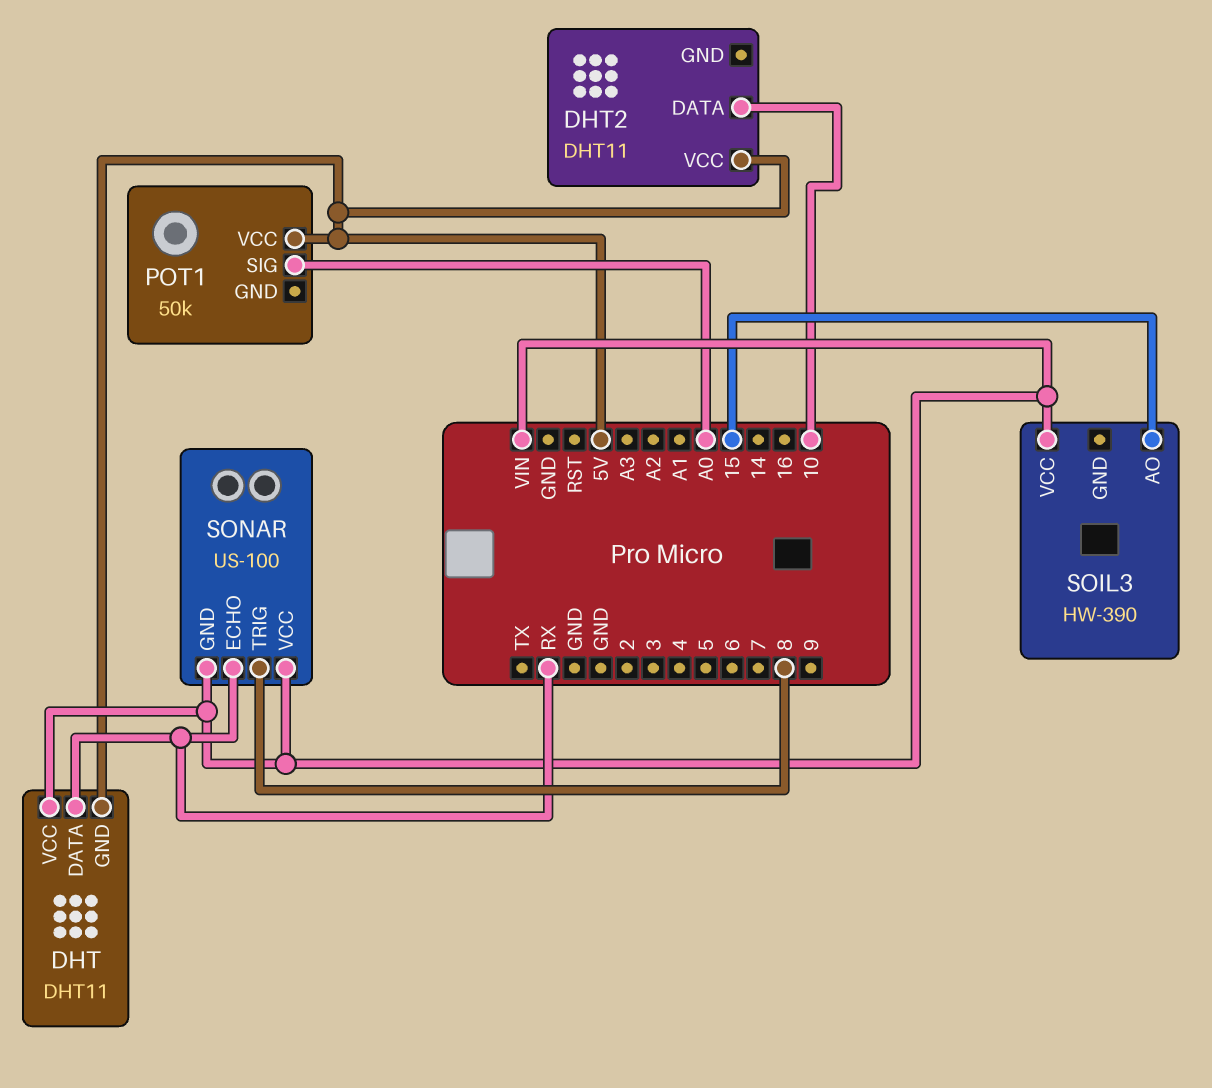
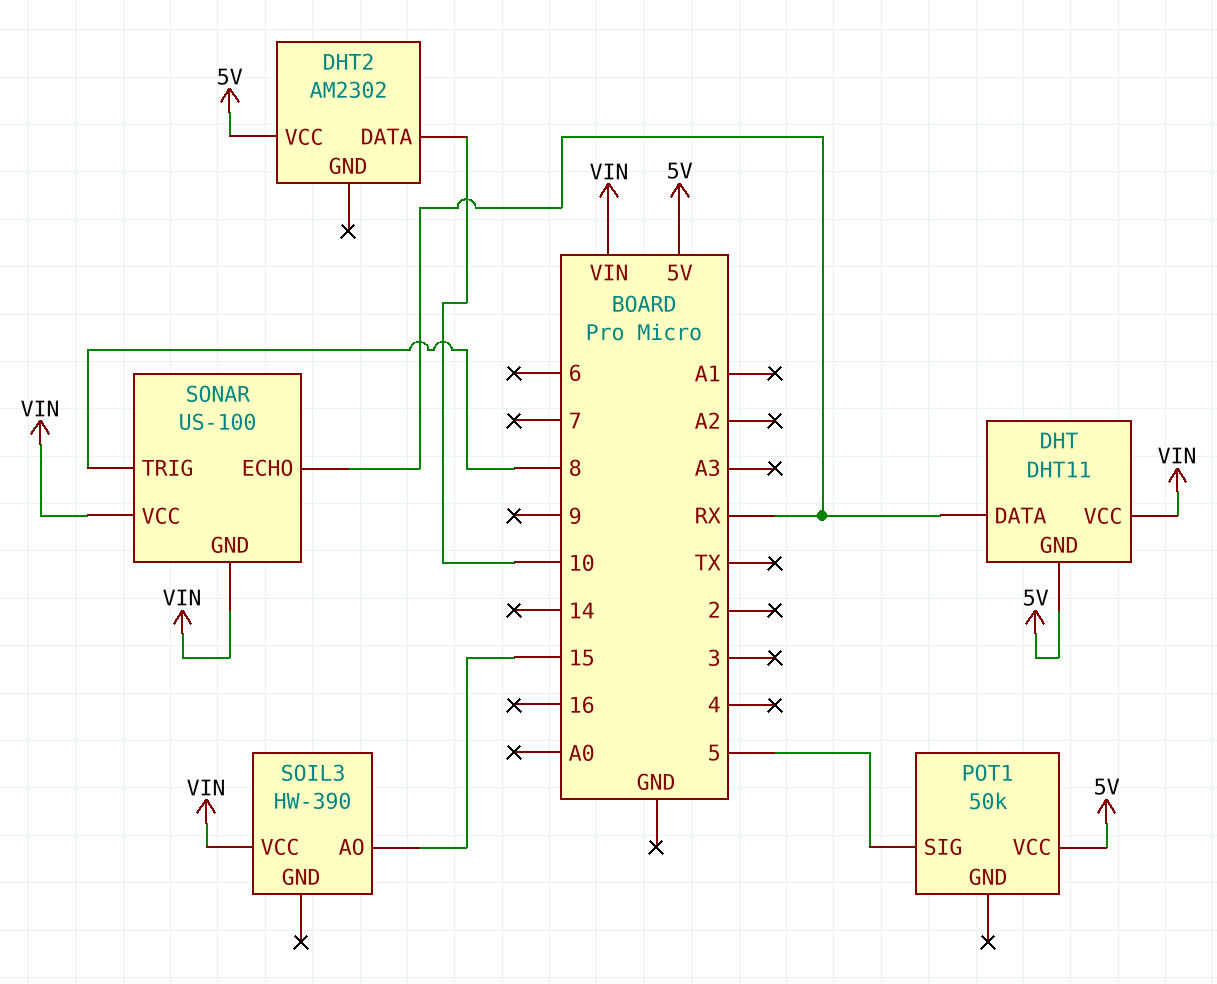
DHT2: DHT11 -> AM2302
POT1 pin SIG: A0 -> 5

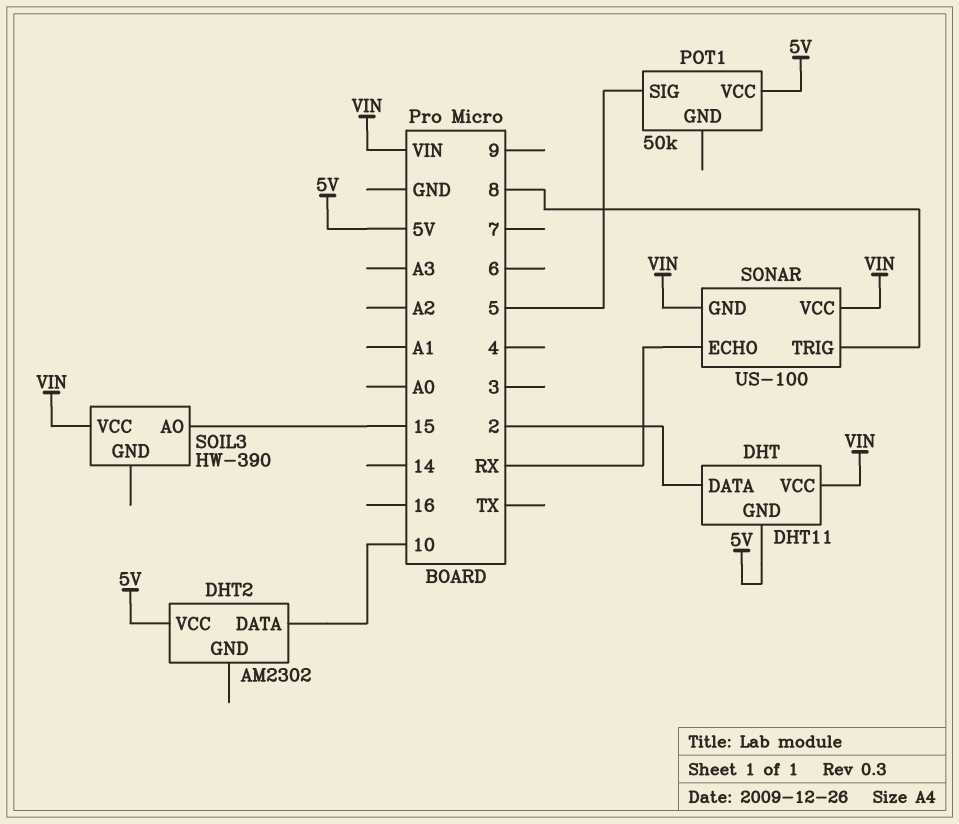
DHT pin DATA: RX -> 2

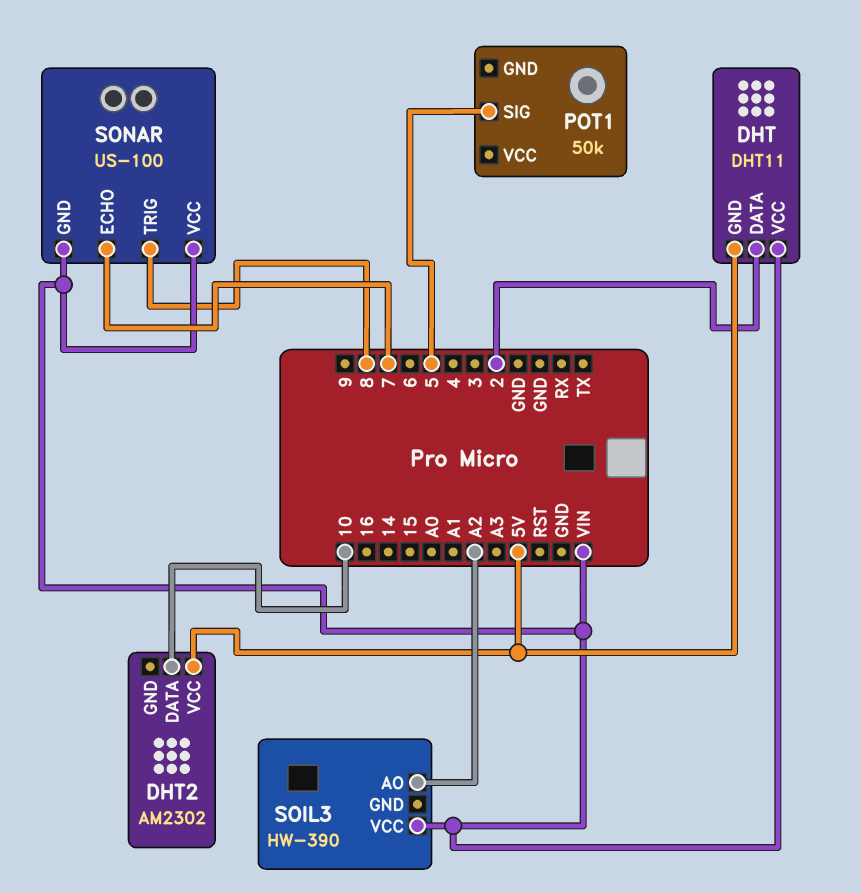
POT1 pin VCC: 5V -> none
SOIL3 pin AO: 15 -> A2
SONAR pin ECHO: RX -> 7

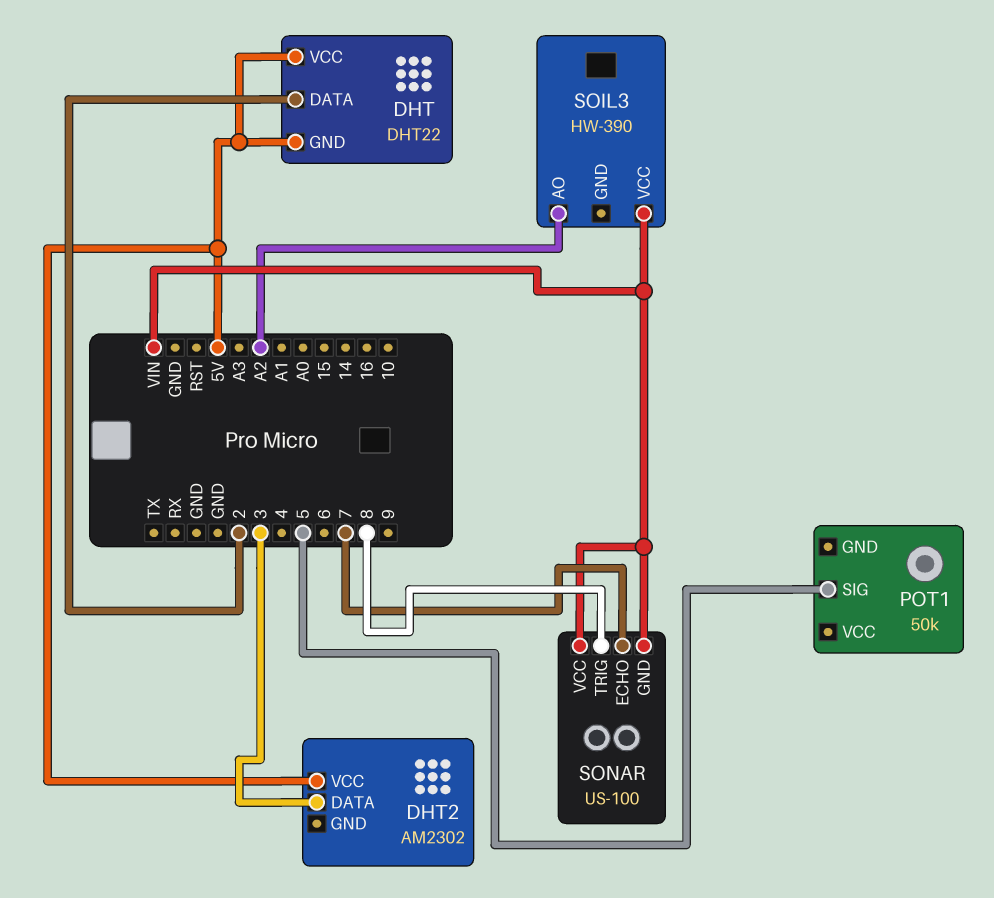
DHT: DHT11 -> DHT22
DHT pin VCC: VIN -> 5V
DHT2 pin DATA: 10 -> 3

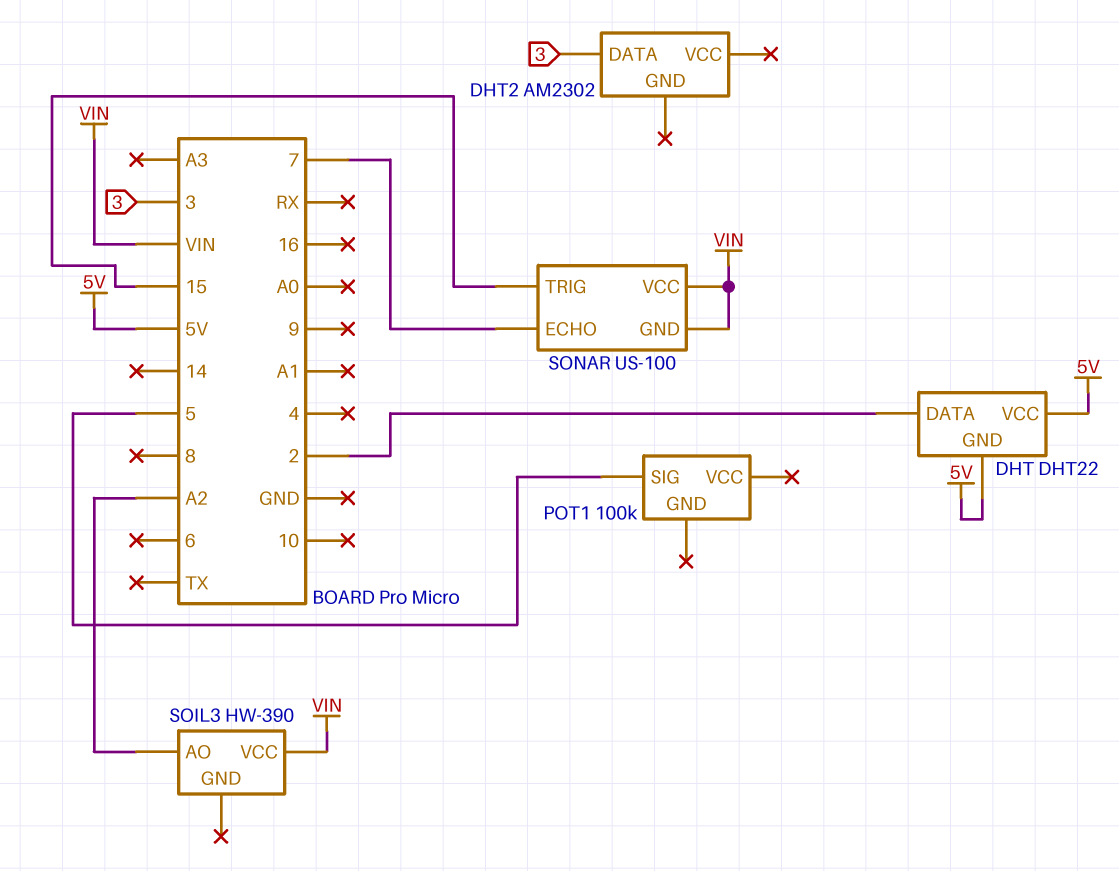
DHT2 pin VCC: 5V -> none
POT1: 50k -> 100k
SONAR pin TRIG: 8 -> 15

